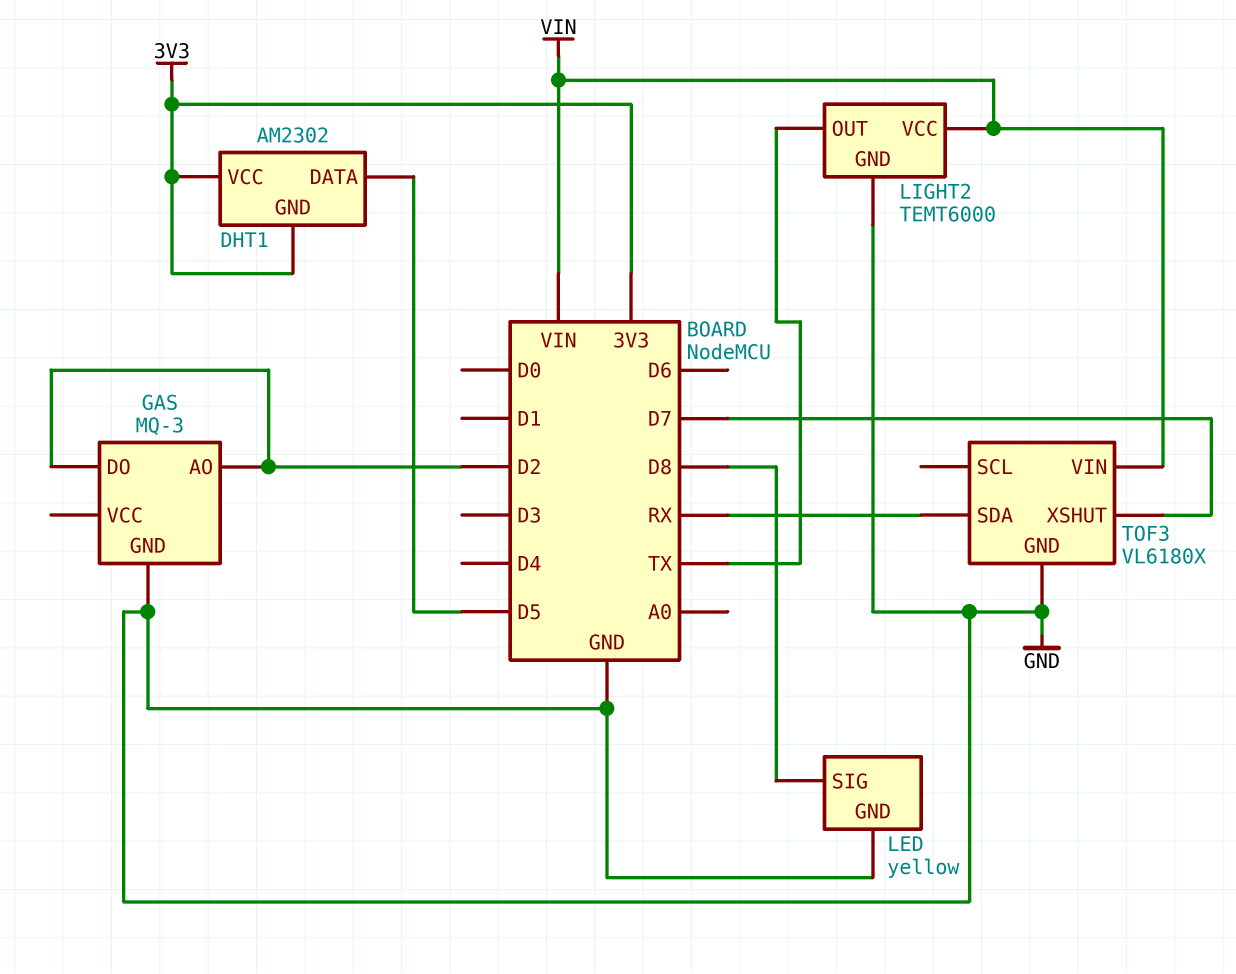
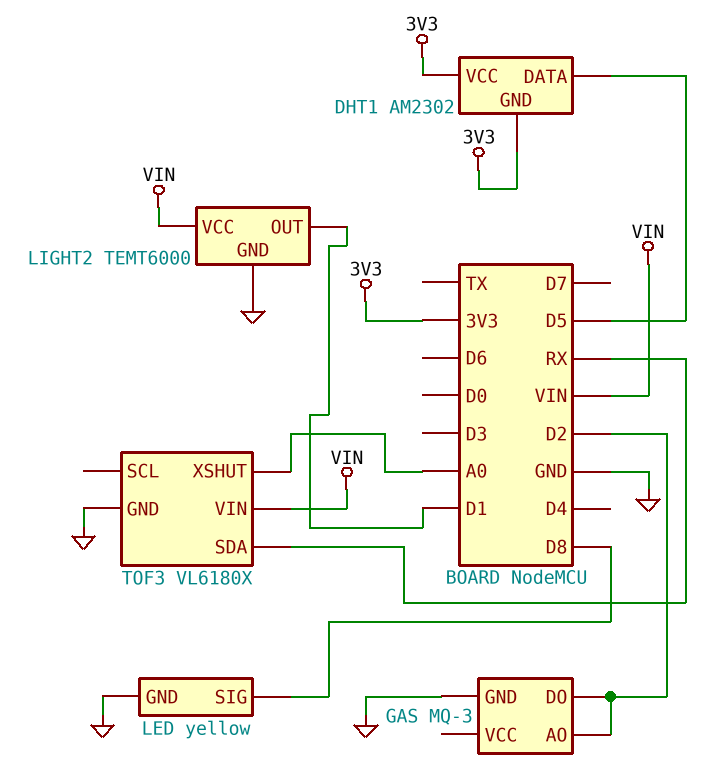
LIGHT2 pin OUT: TX -> D1
TOF3 pin XSHUT: D7 -> A0

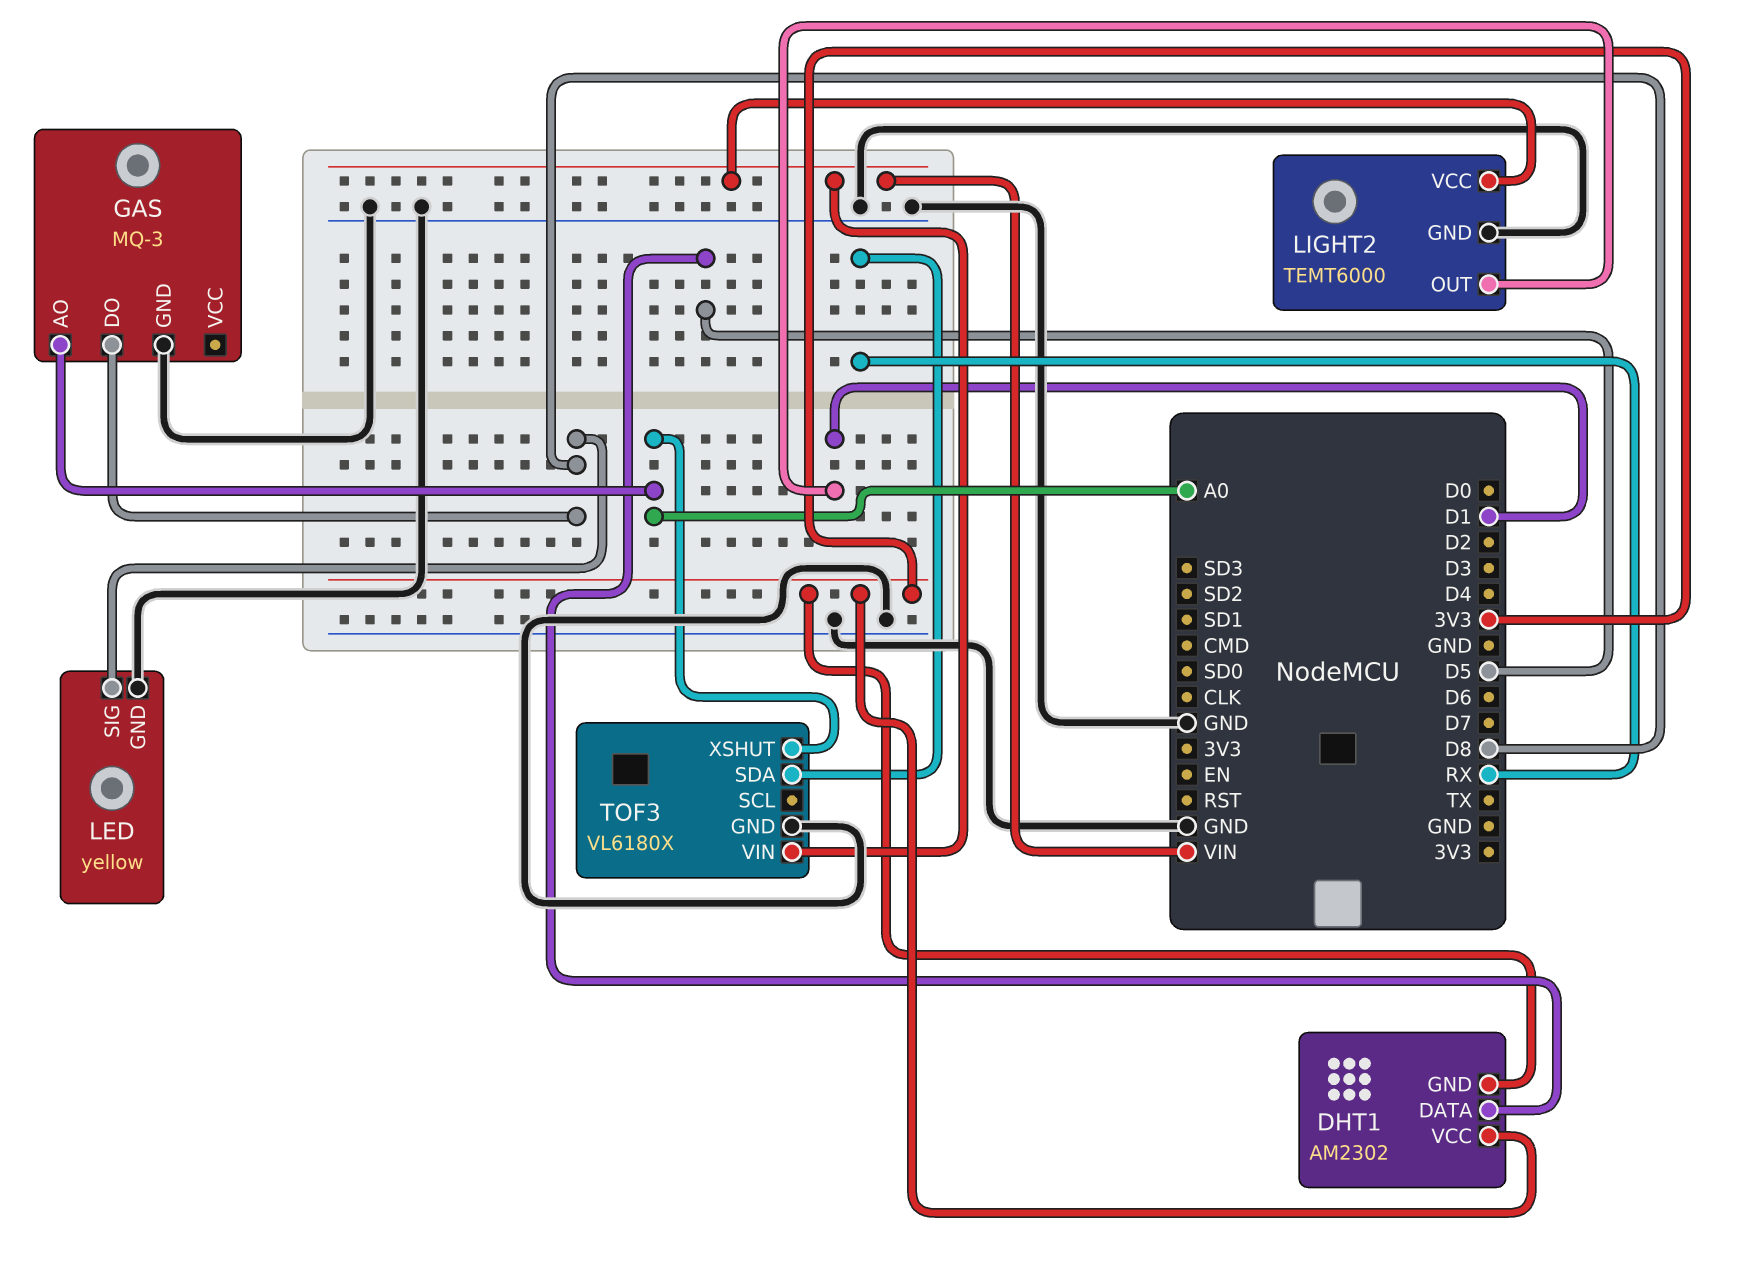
GAS pin AO: D2 -> A0
GAS pin DO: D2 -> D8

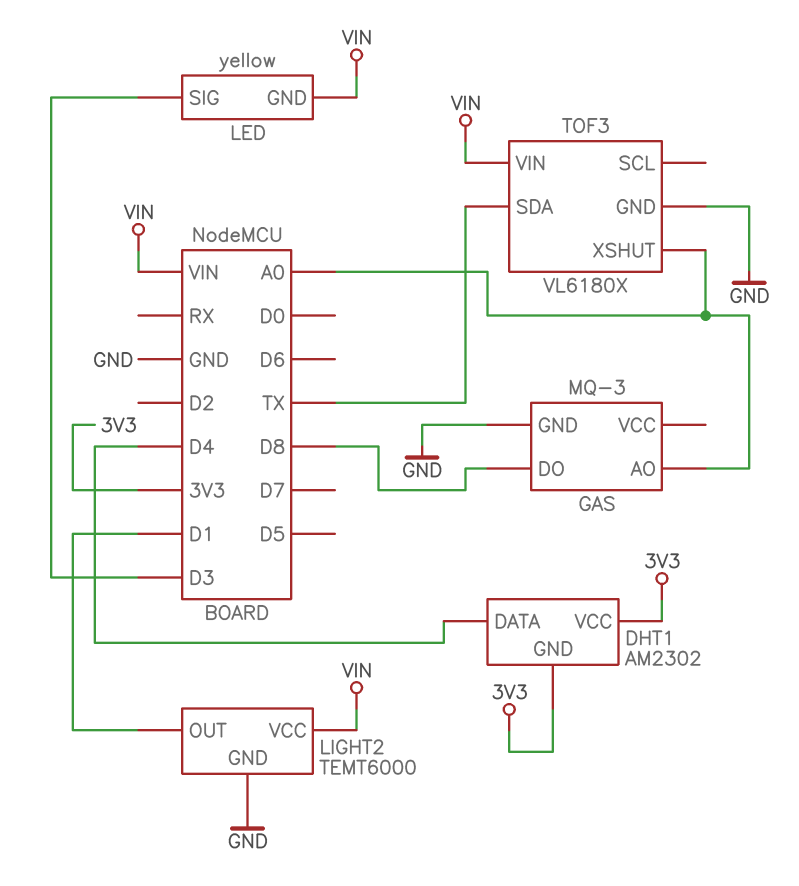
DHT1 pin DATA: D5 -> D4
LED pin GND: GND -> VIN
LED pin SIG: D8 -> D3
TOF3 pin SDA: RX -> TX

